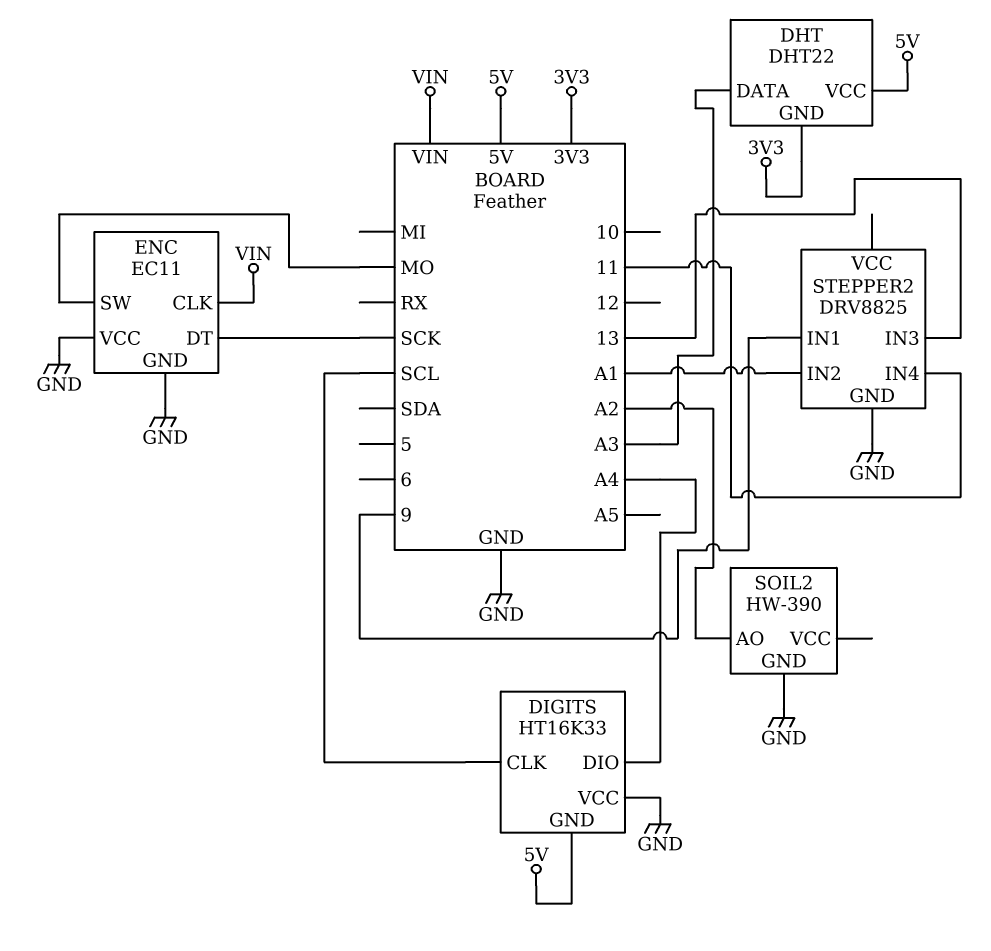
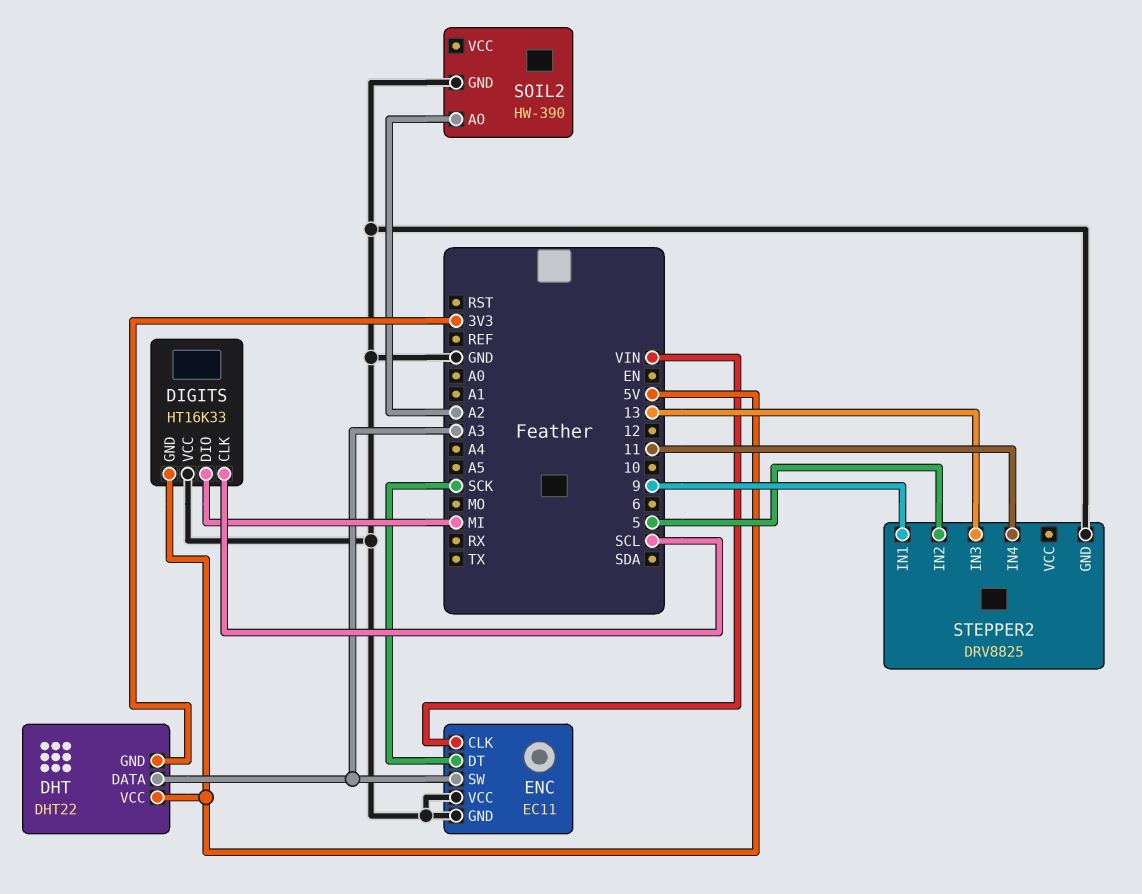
DIGITS pin DIO: A4 -> MI
ENC pin SW: MO -> A3
STEPPER2 pin IN2: A1 -> 5

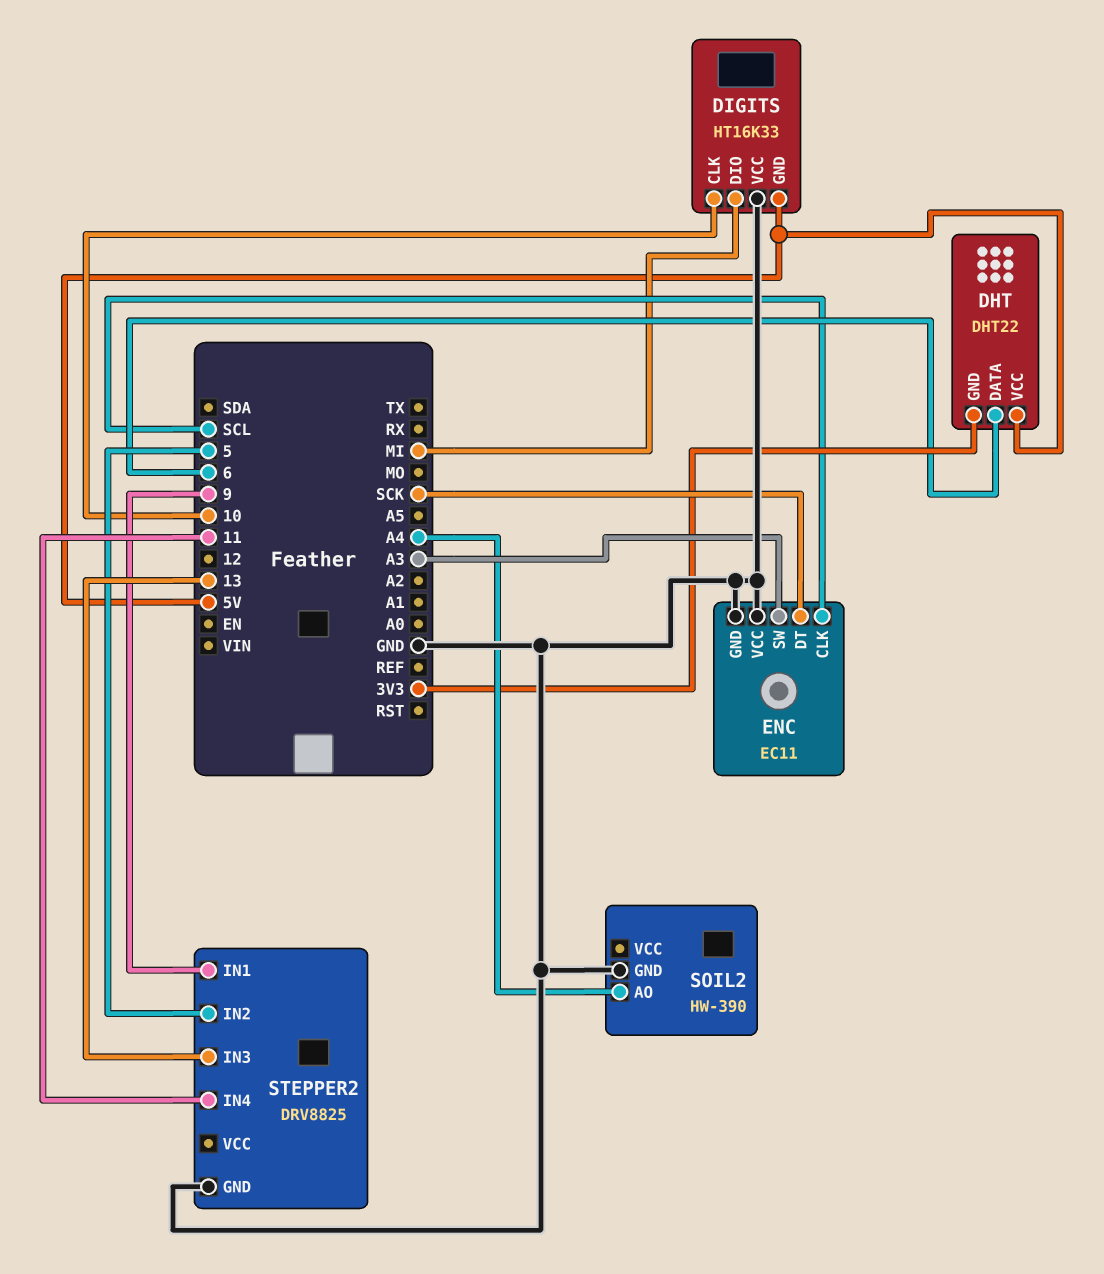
DHT pin DATA: A3 -> 6
DIGITS pin CLK: SCL -> 10
ENC pin CLK: VIN -> SCL
SOIL2 pin AO: A2 -> A4

